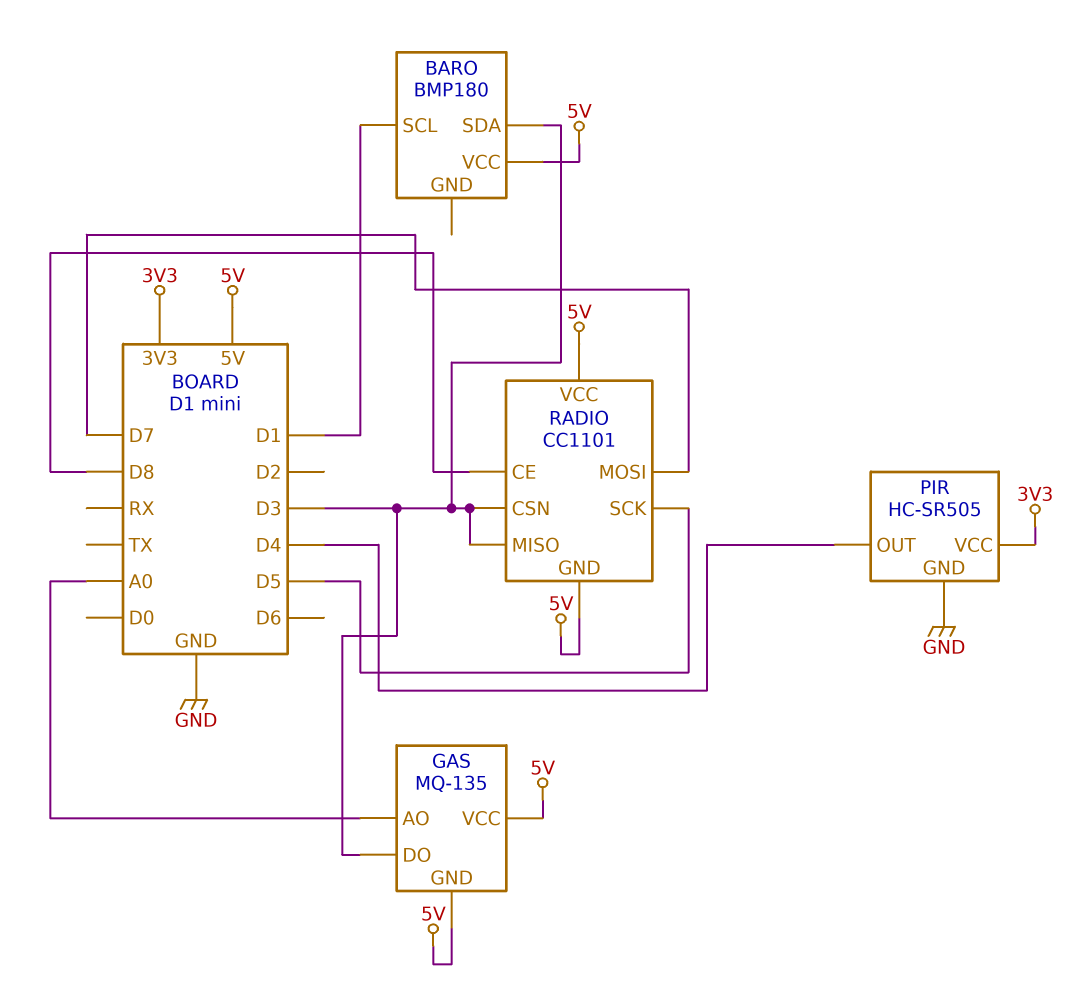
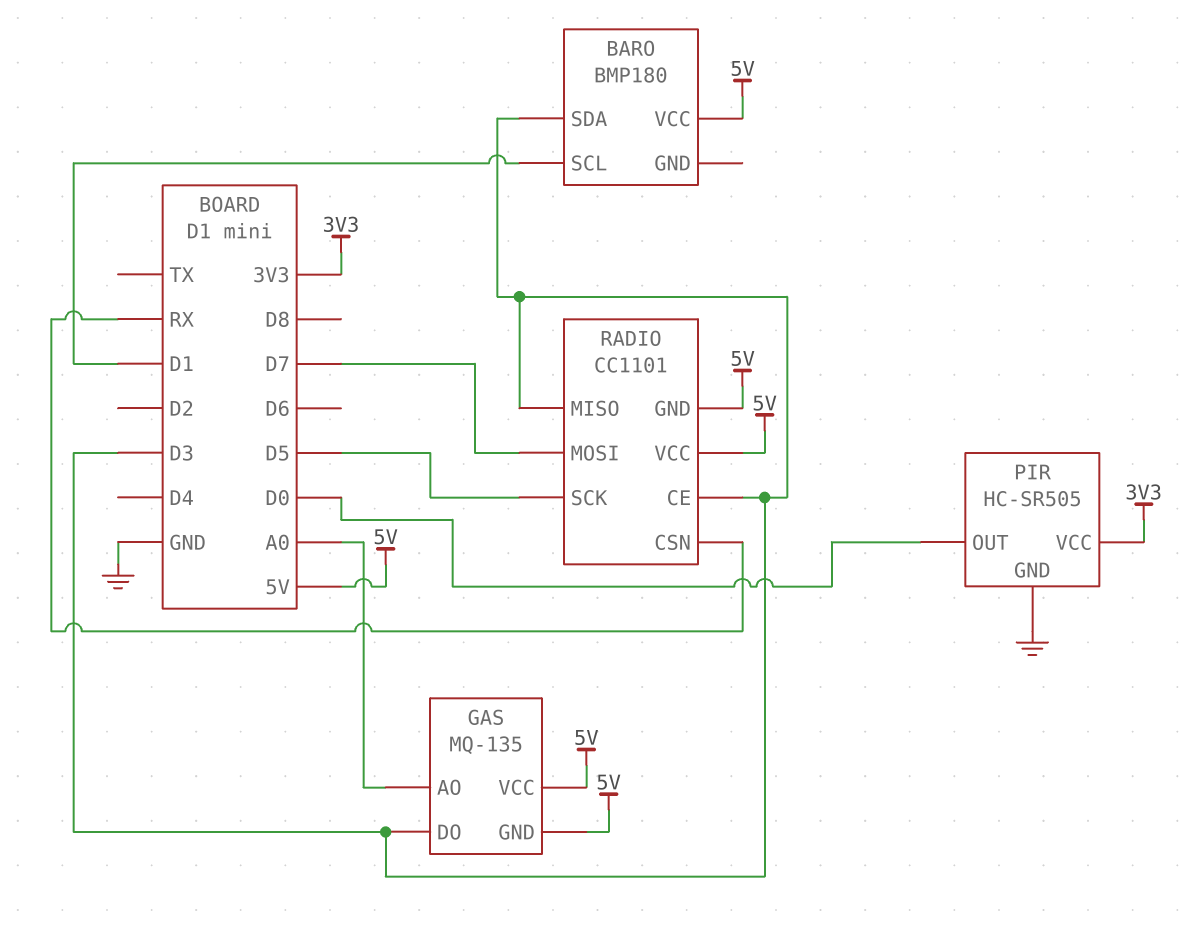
PIR pin OUT: D4 -> D0
RADIO pin CE: D8 -> D3
RADIO pin CSN: D3 -> RX

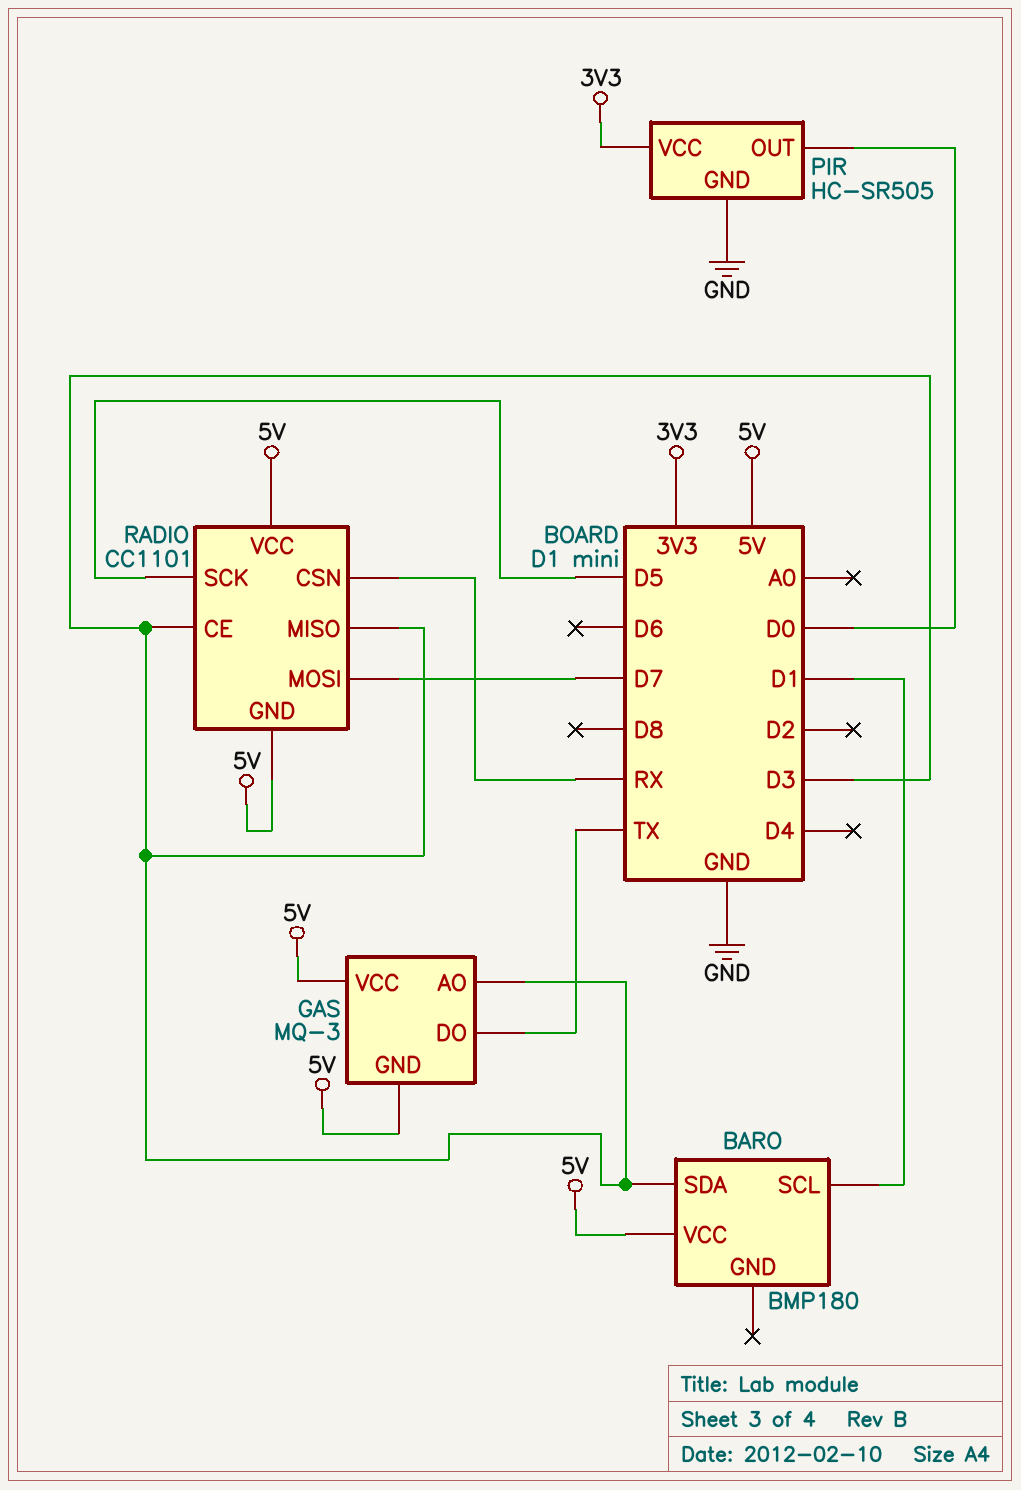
GAS: MQ-135 -> MQ-3
GAS pin AO: A0 -> D3
GAS pin DO: D3 -> TX

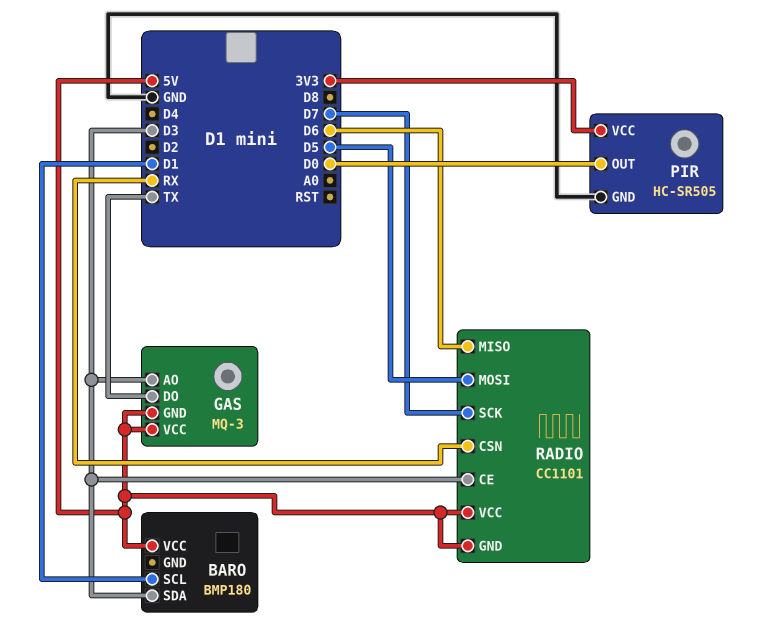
RADIO pin MISO: D3 -> D6
RADIO pin MOSI: D7 -> D5
RADIO pin SCK: D5 -> D7

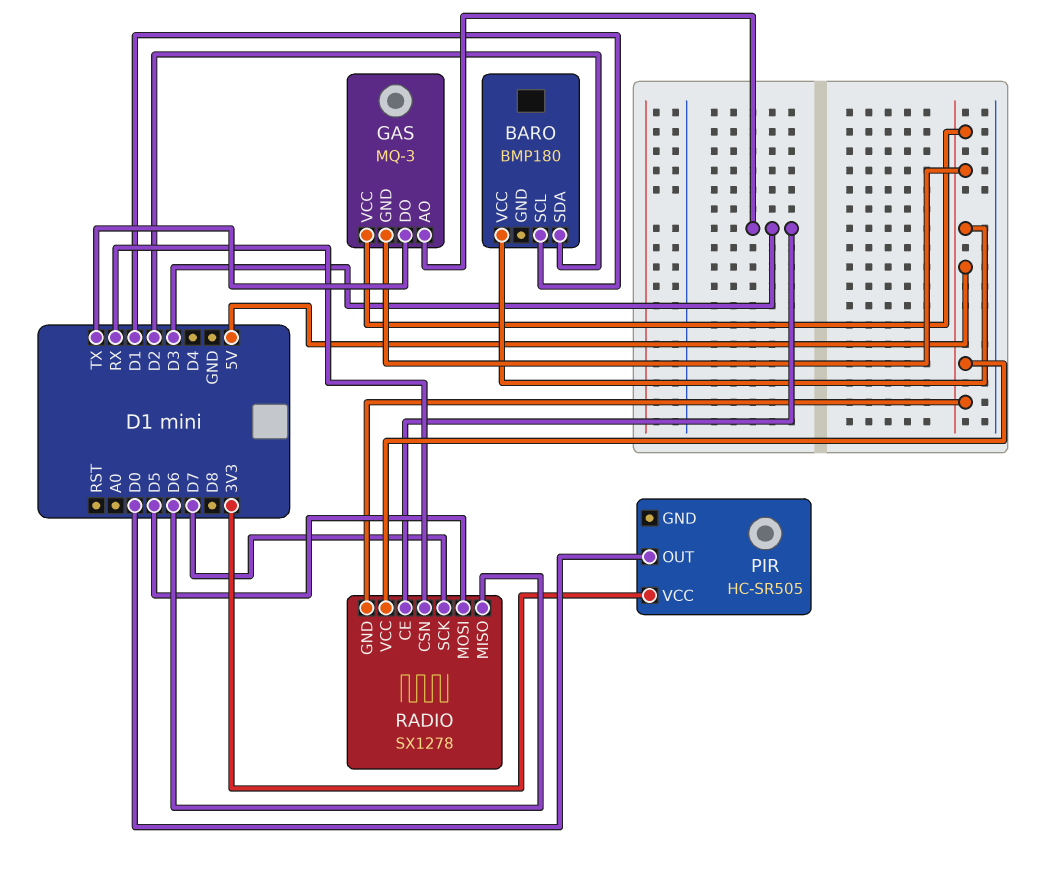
BARO pin SDA: D3 -> D2
PIR pin GND: GND -> none
RADIO: CC1101 -> SX1278

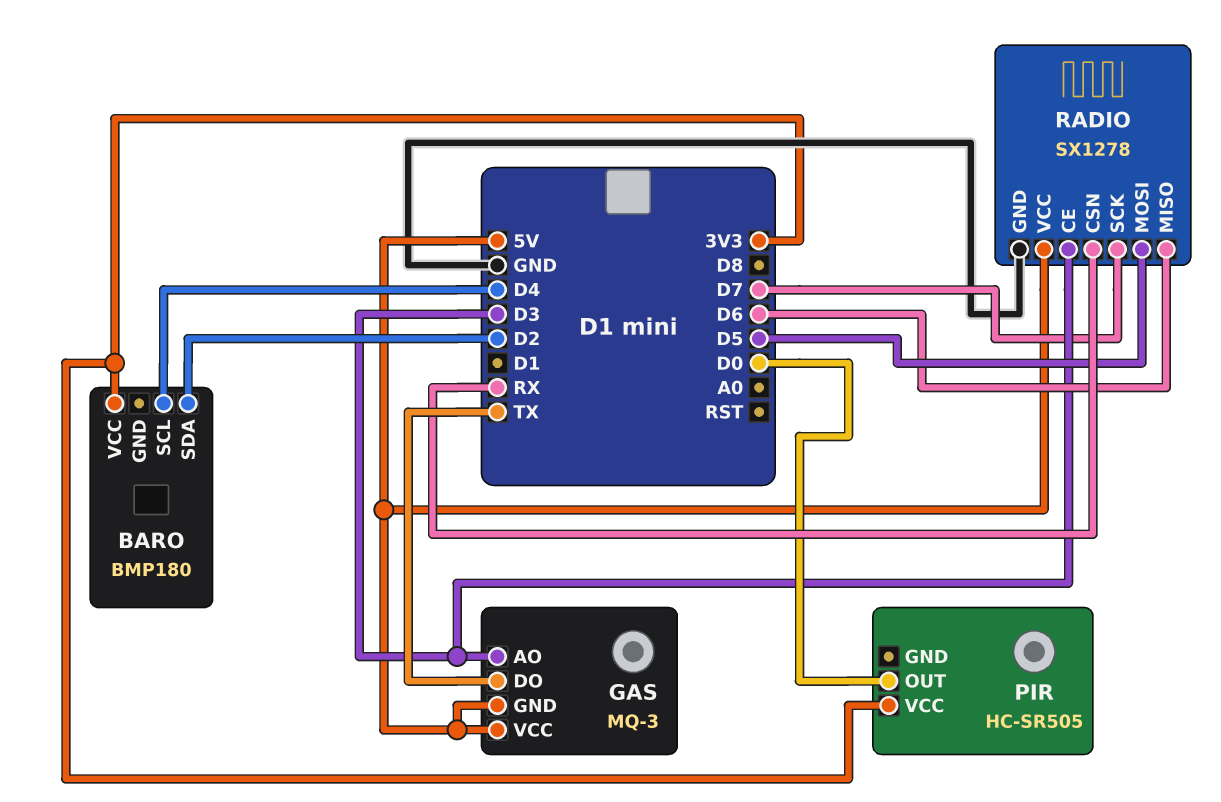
BARO pin SCL: D1 -> D4
BARO pin VCC: 5V -> 3V3
RADIO pin GND: 5V -> GND

